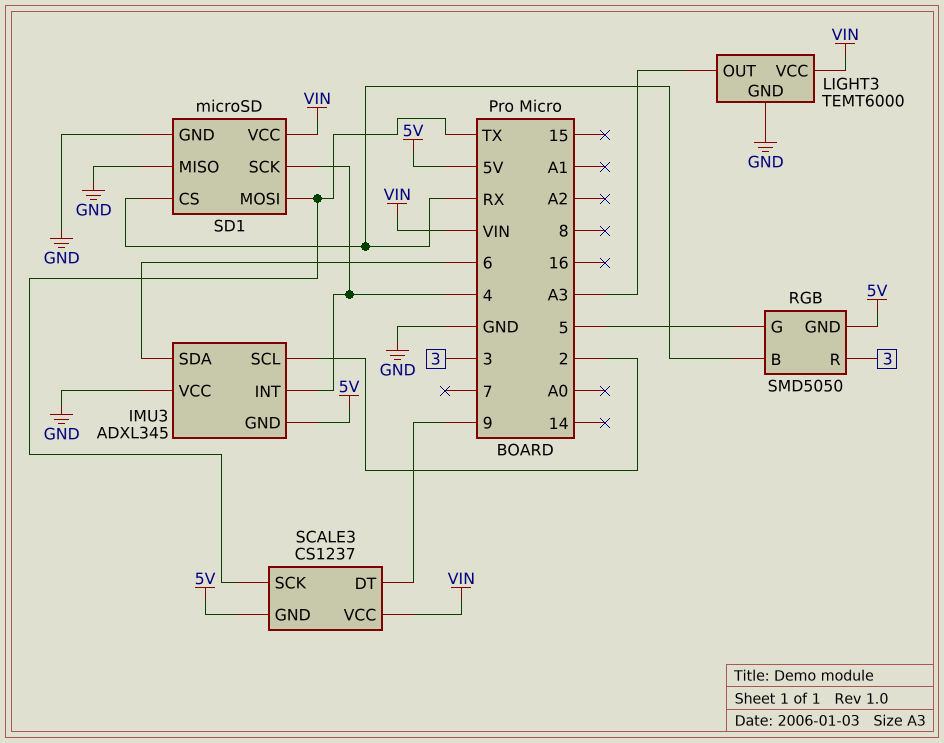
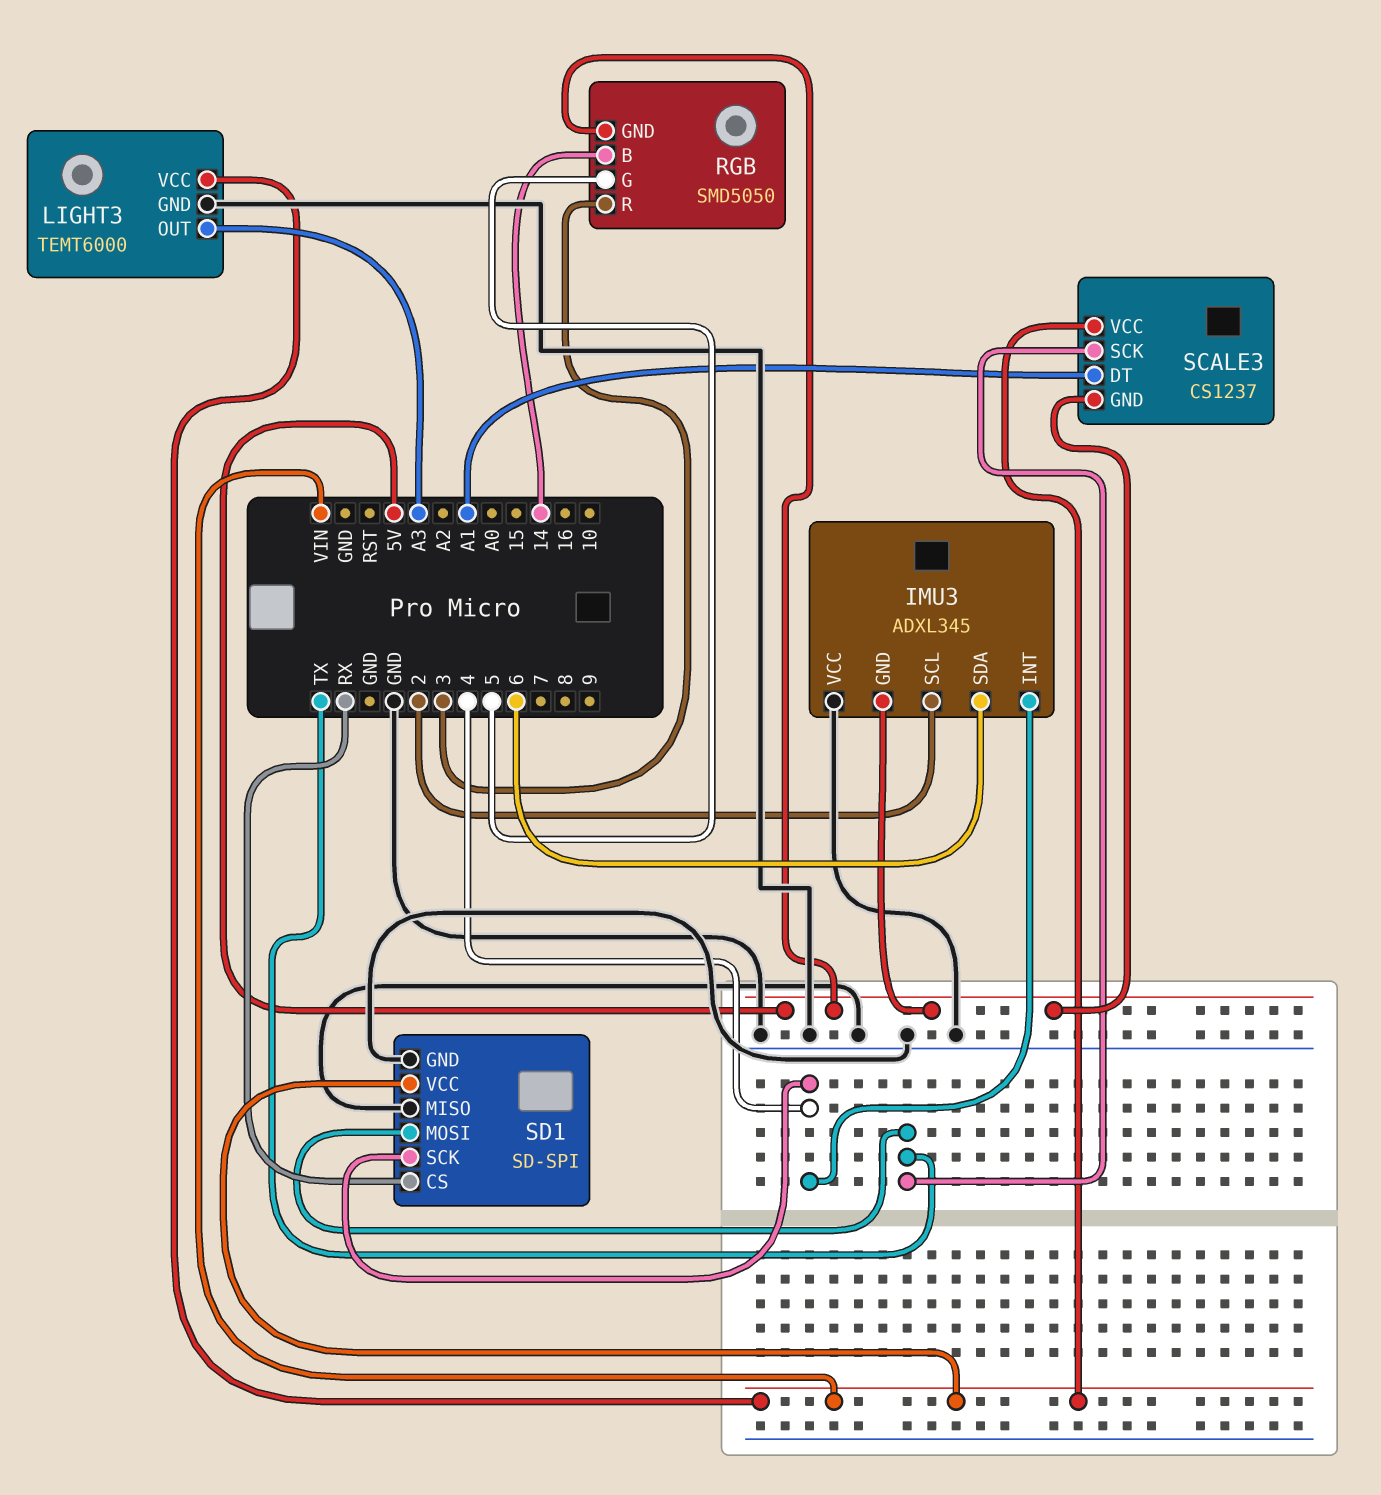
RGB pin B: RX -> 14
SCALE3 pin DT: 9 -> A1
SD1: microSD -> SD-SPI

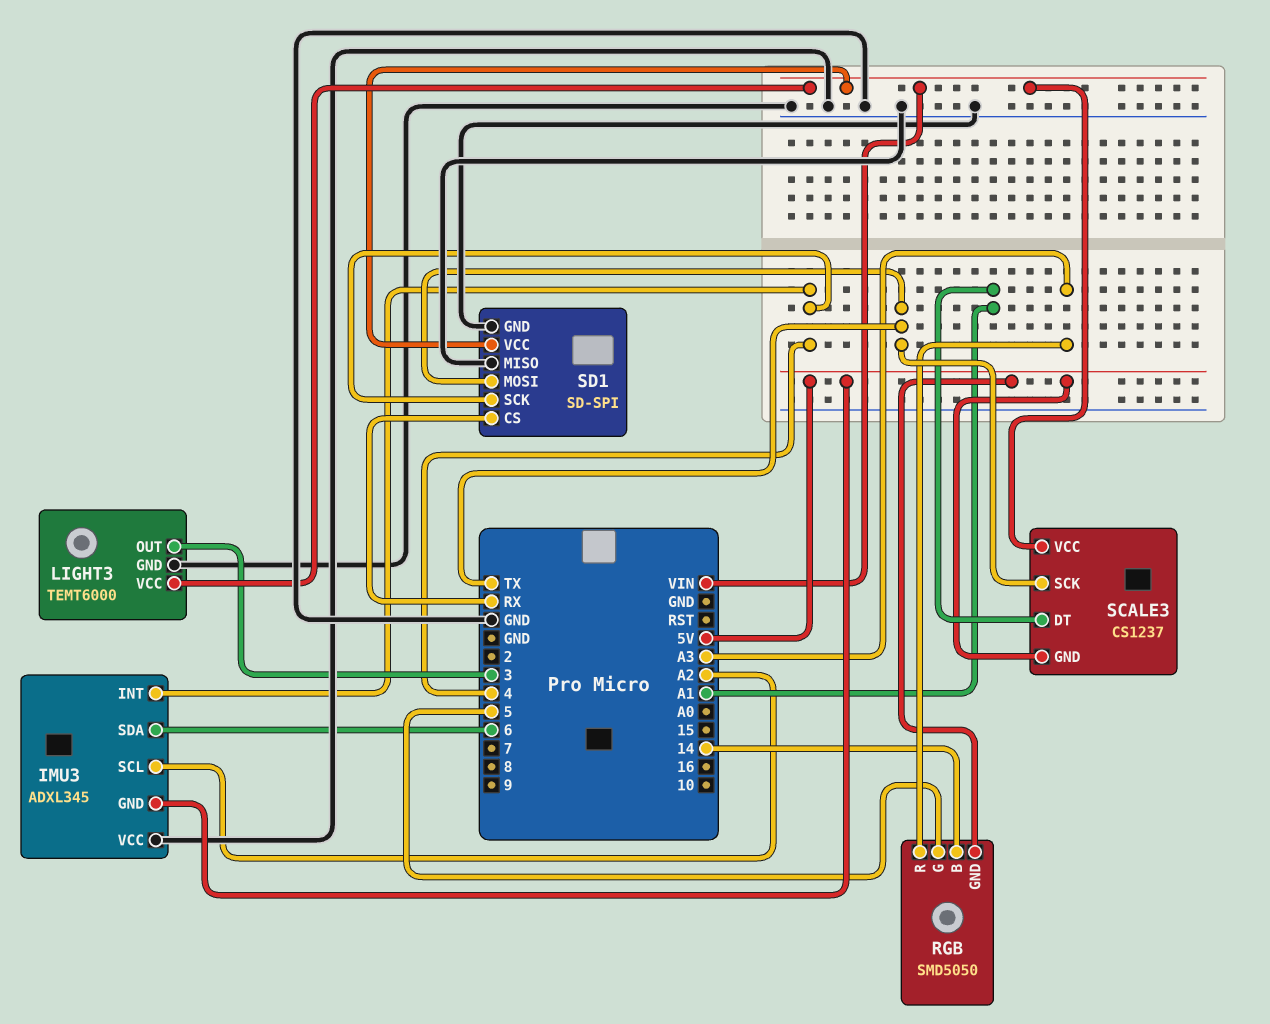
IMU3 pin SCL: 2 -> A2
LIGHT3 pin OUT: A3 -> 3
RGB pin R: 3 -> A3

